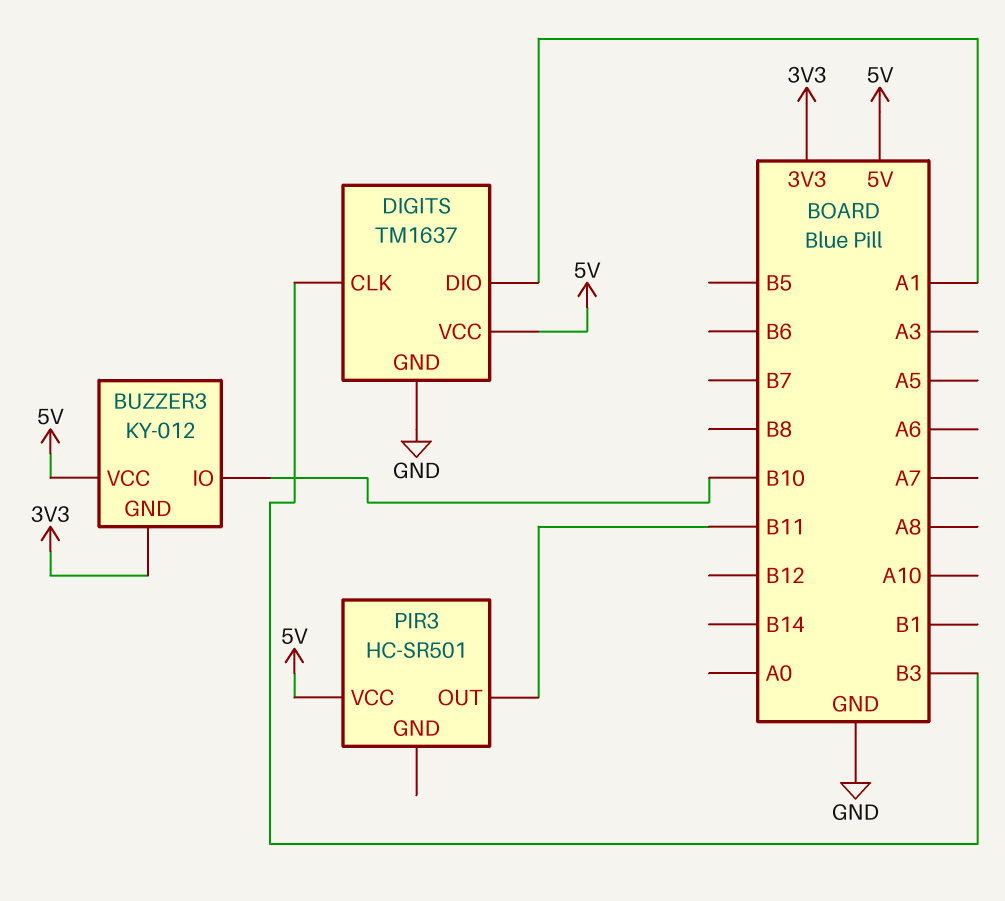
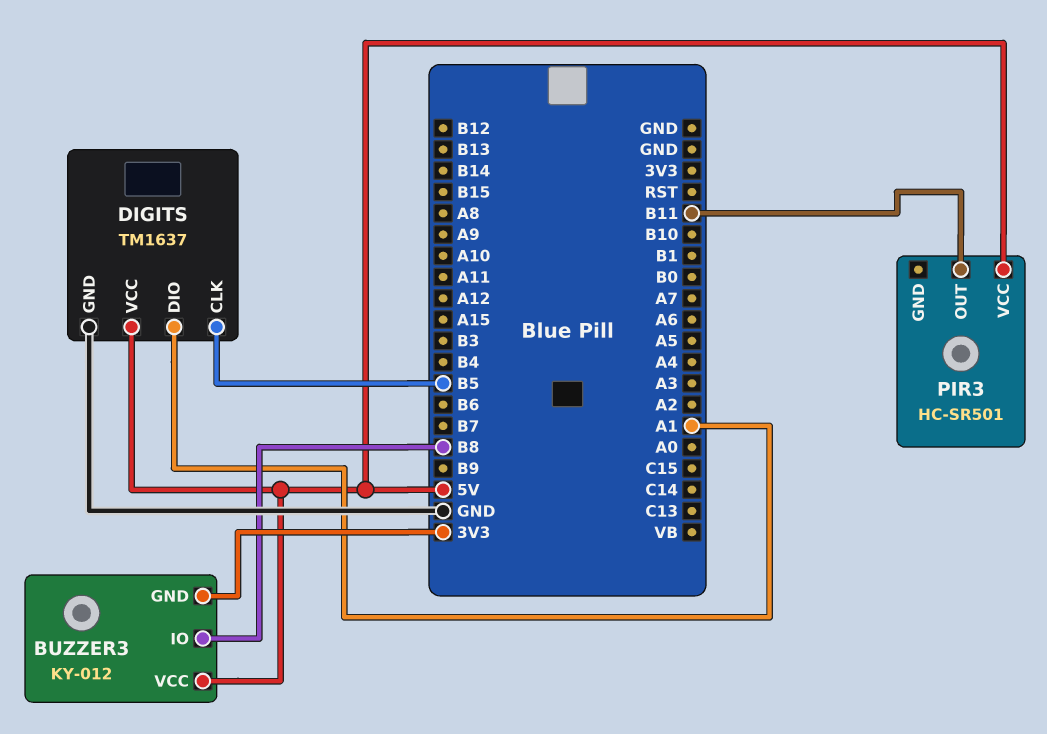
BUZZER3 pin IO: B10 -> B8
DIGITS pin CLK: B3 -> B5

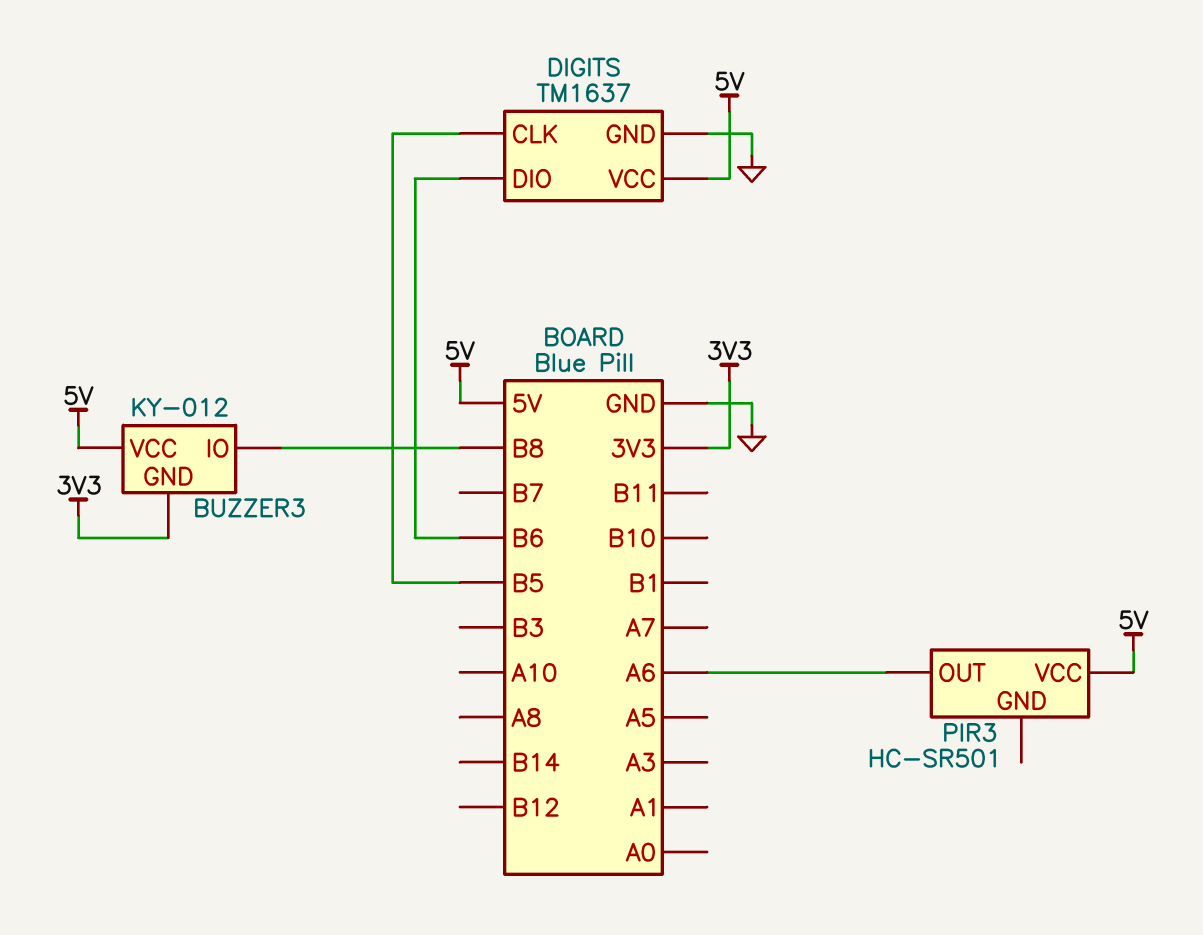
DIGITS pin DIO: A1 -> B6
PIR3 pin OUT: B11 -> A6

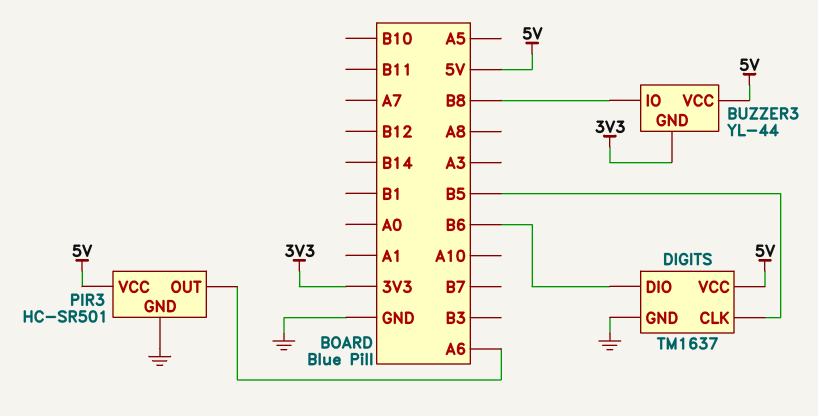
BUZZER3: KY-012 -> YL-44
PIR3 pin GND: none -> GND

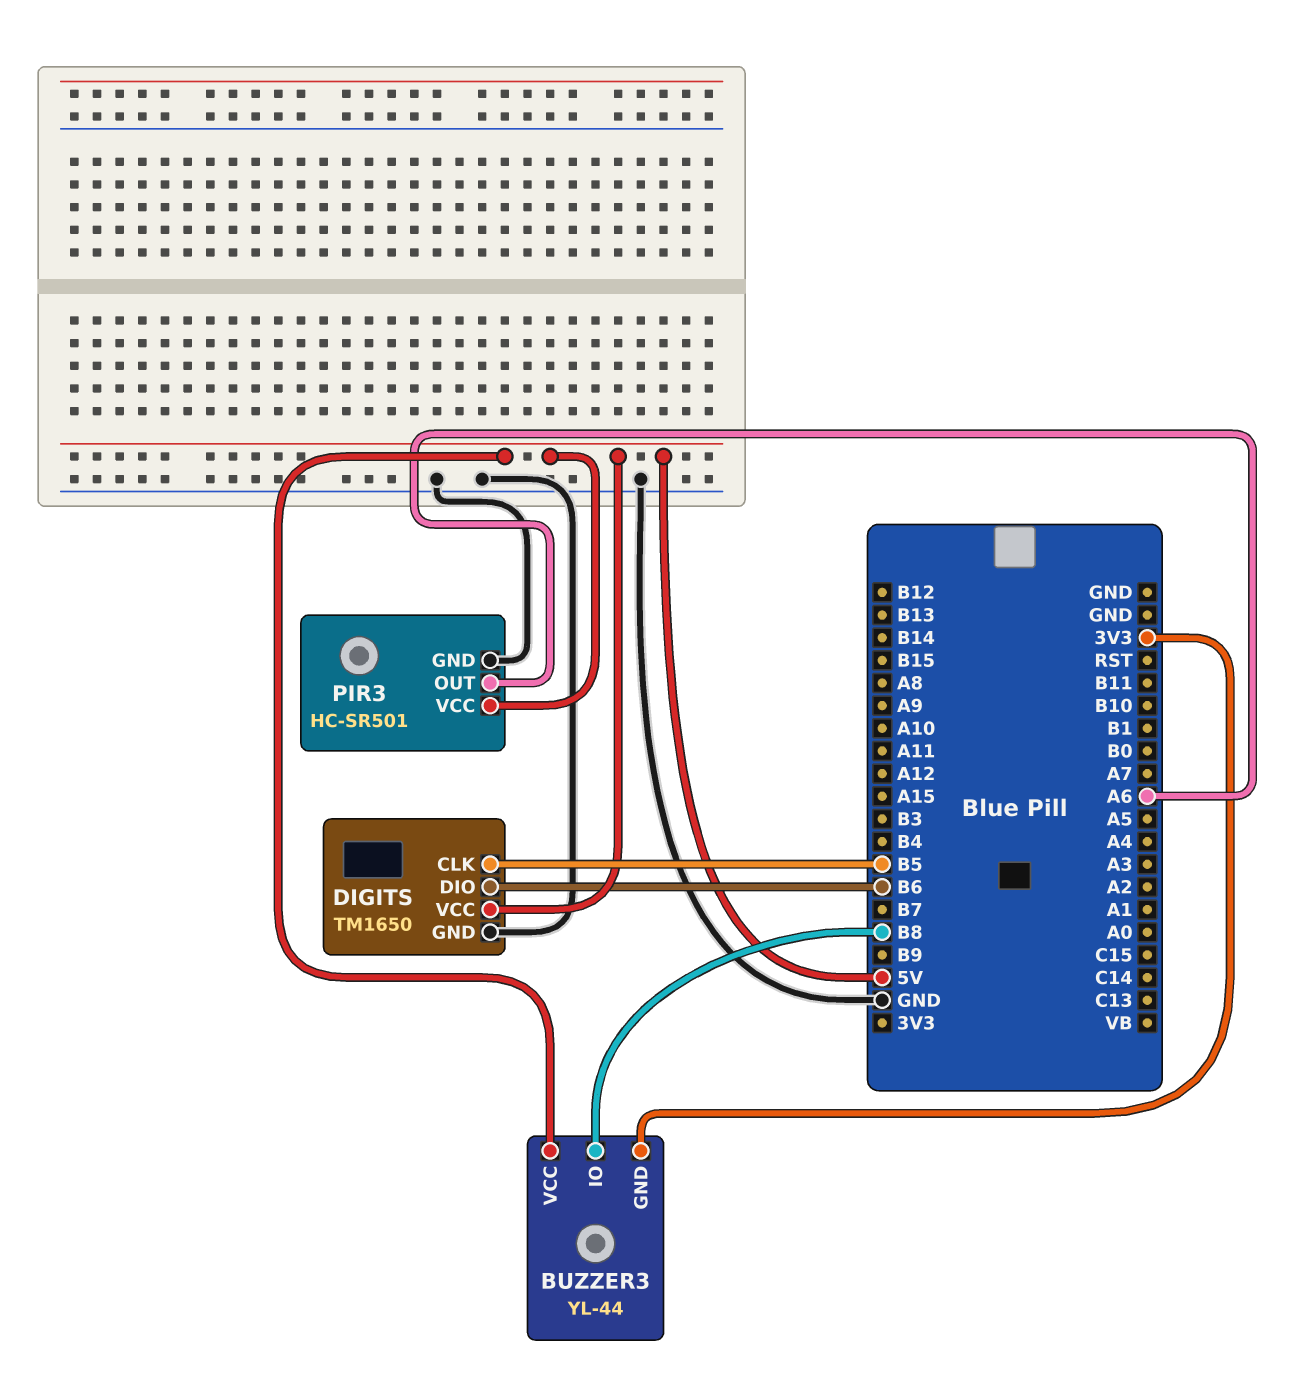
DIGITS: TM1637 -> TM1650

